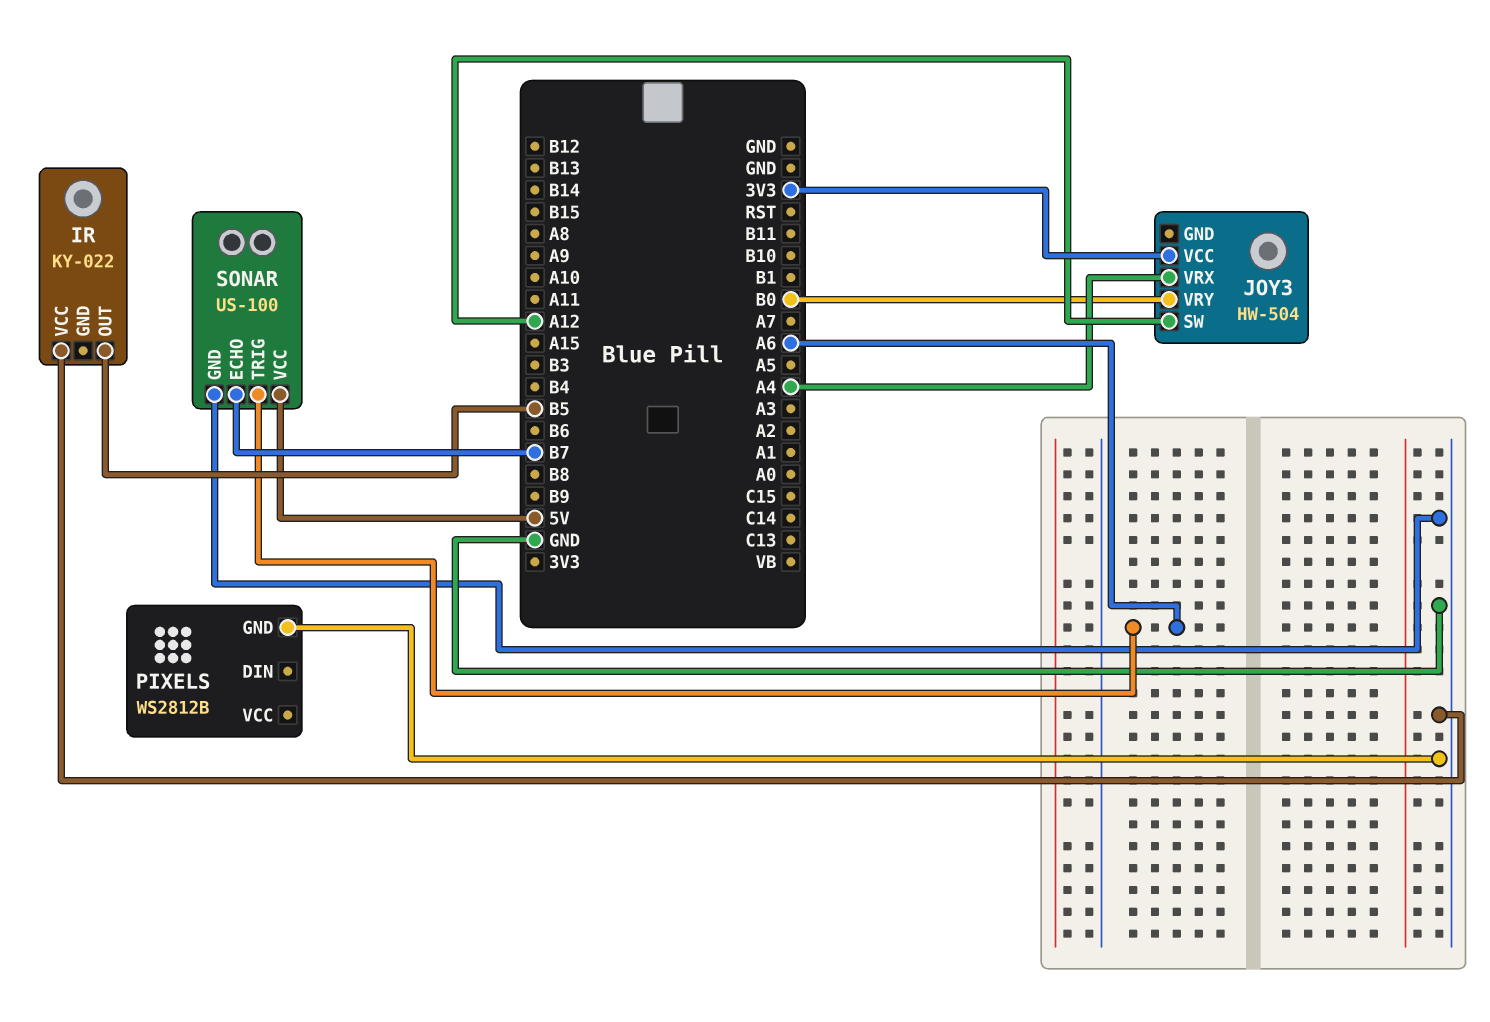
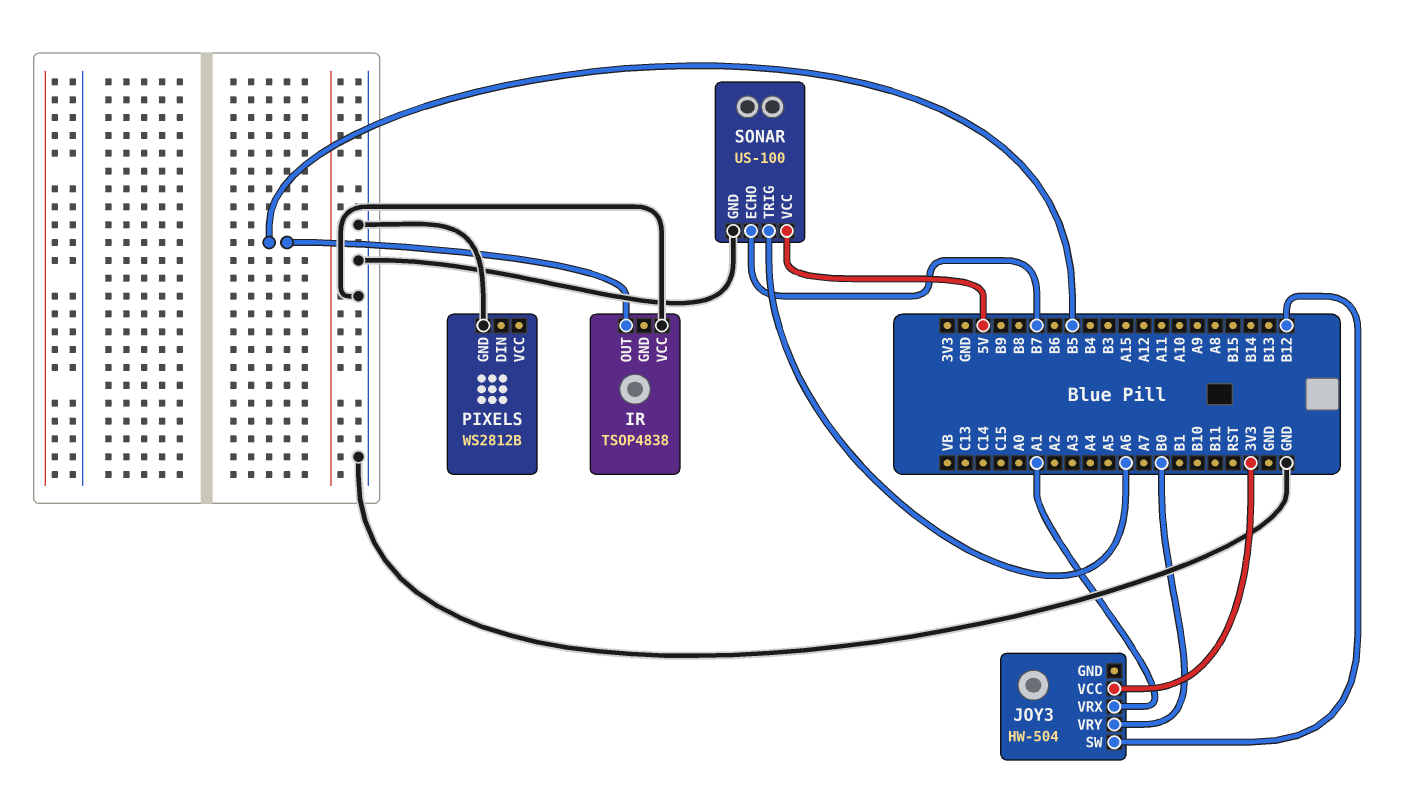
IR: KY-022 -> TSOP4838
JOY3 pin SW: A12 -> B12
JOY3 pin VRX: A4 -> A1

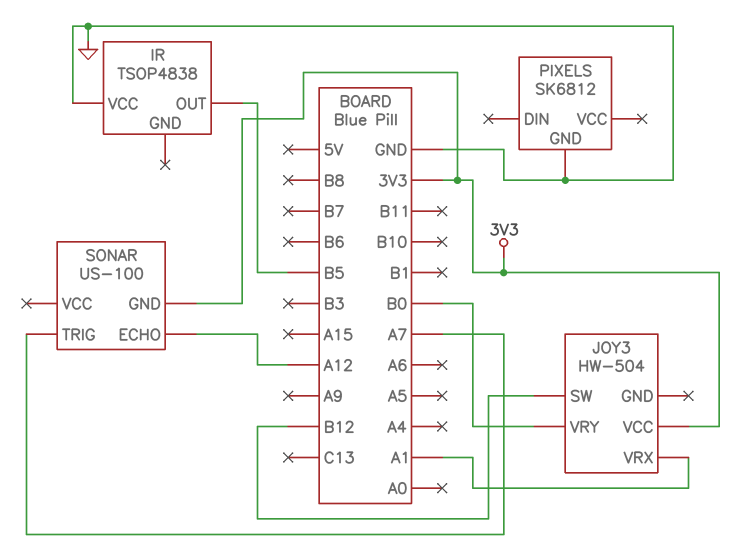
PIXELS: WS2812B -> SK6812
SONAR pin ECHO: B7 -> A12
SONAR pin GND: GND -> 3V3
SONAR pin TRIG: A6 -> A7
SONAR pin VCC: 5V -> none

